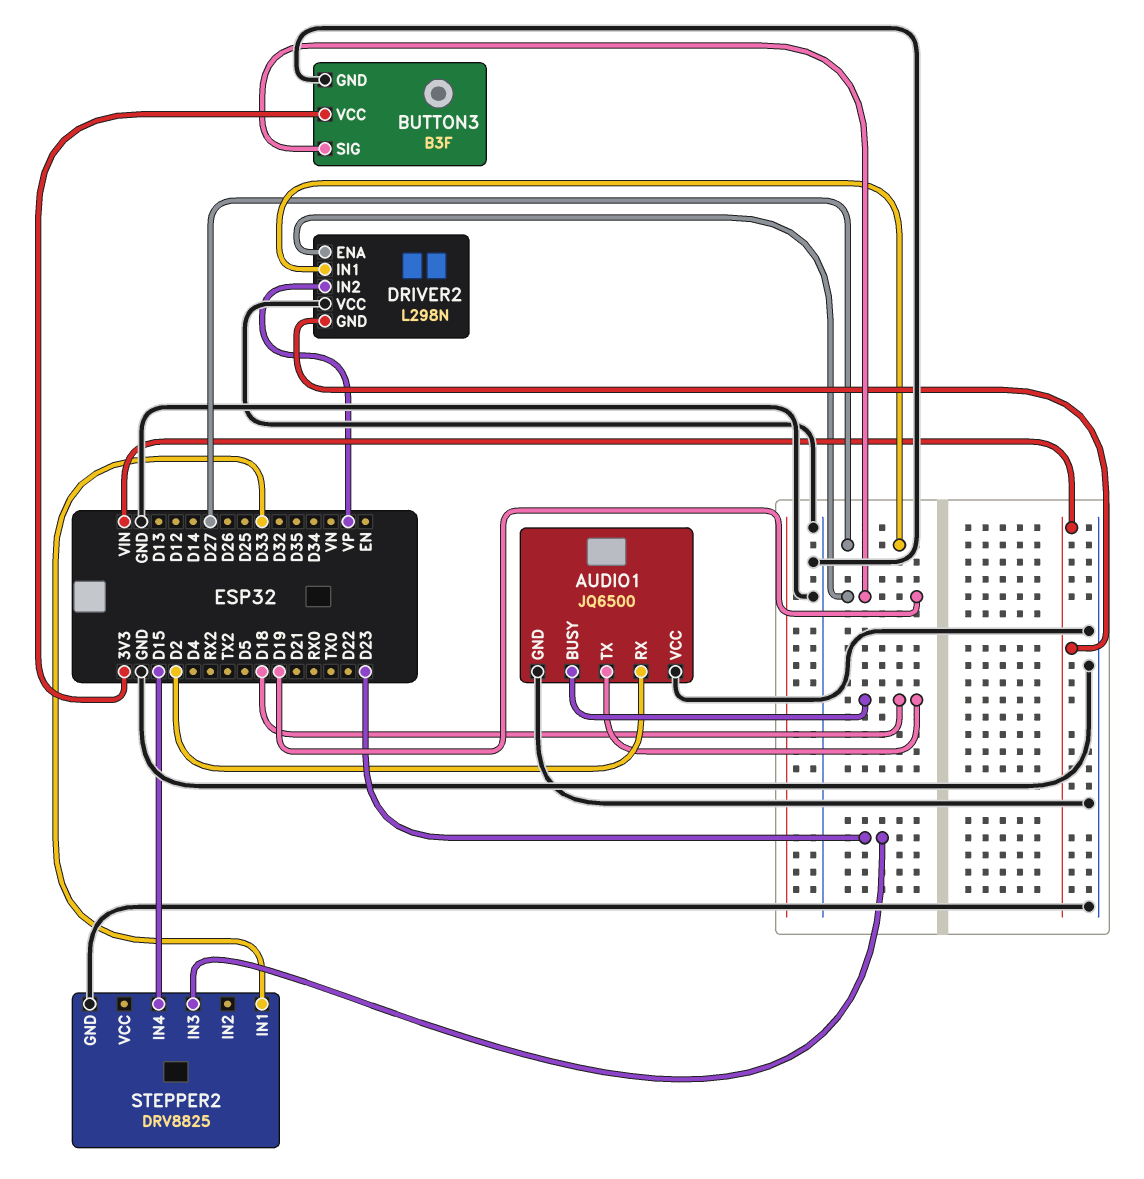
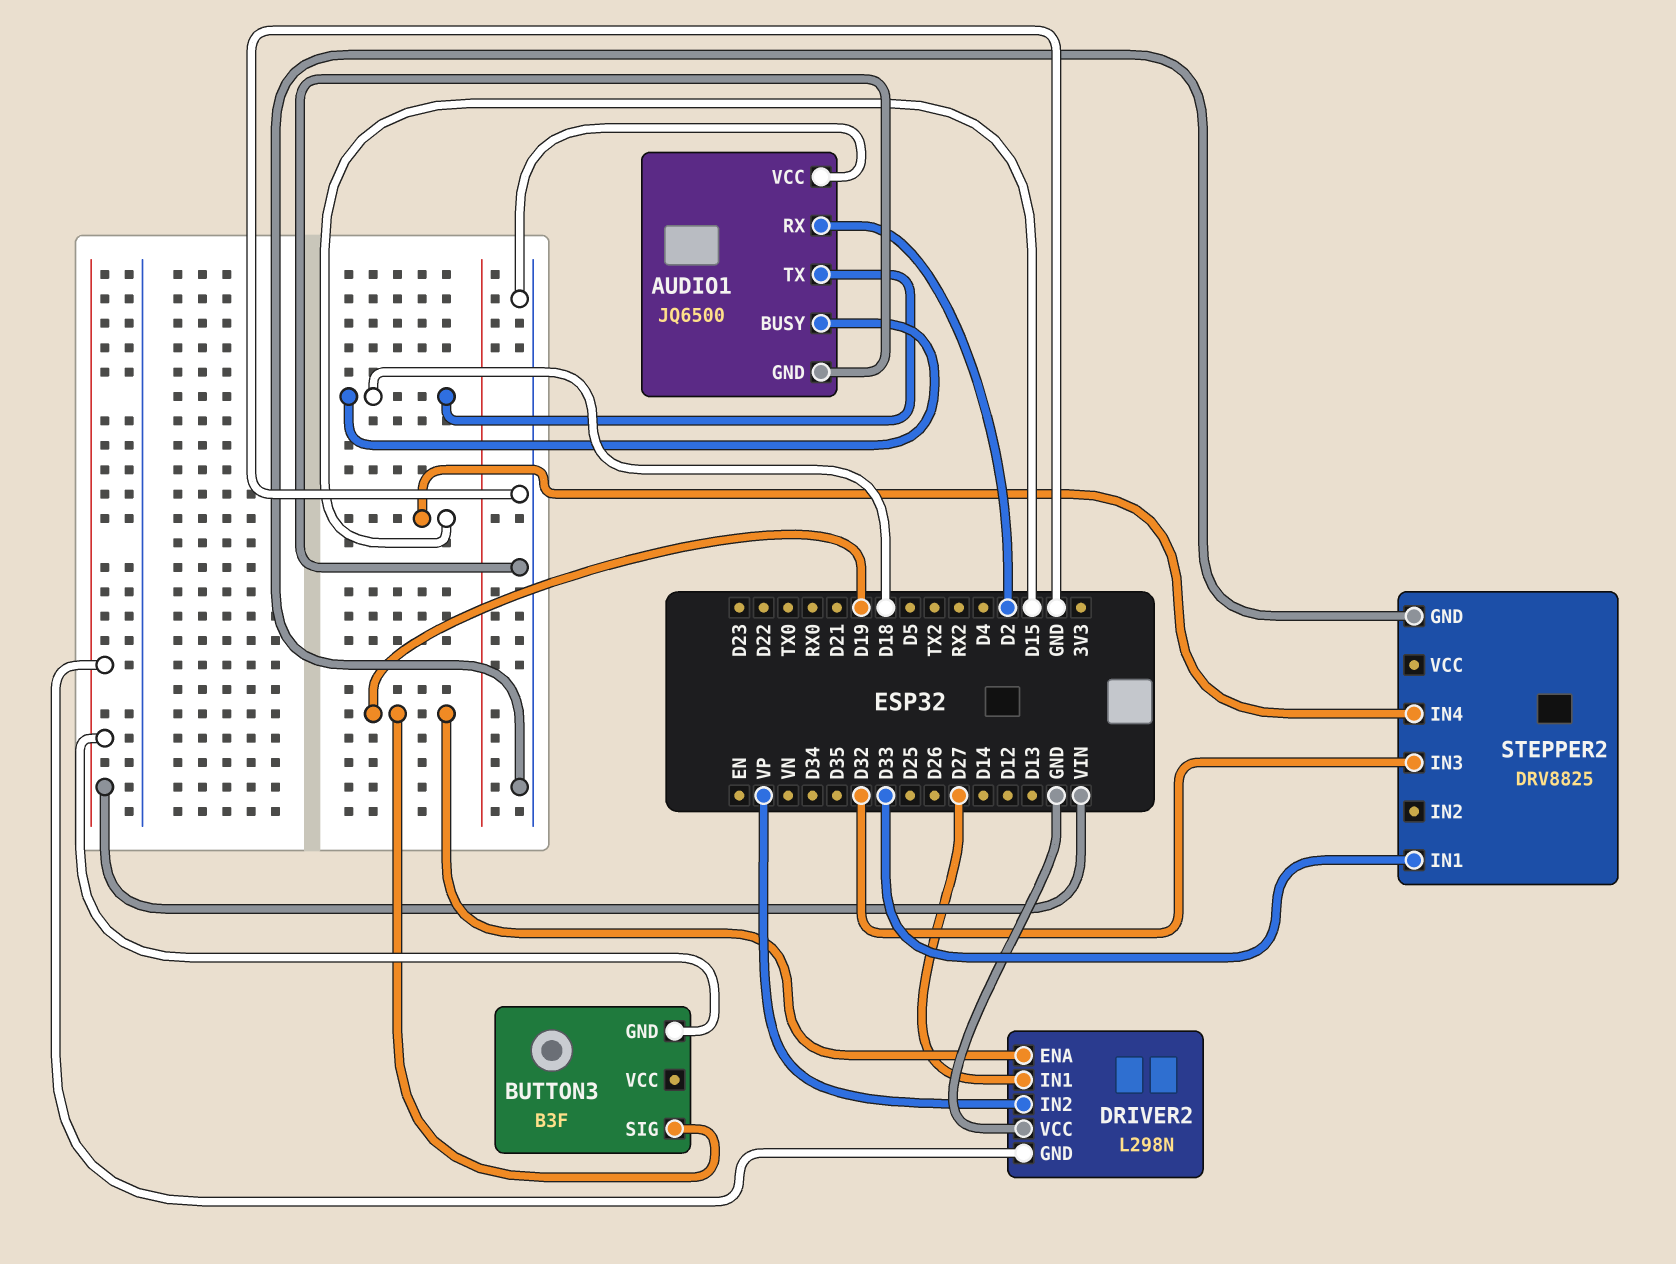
BUTTON3 pin GND: GND -> VIN
BUTTON3 pin VCC: 3V3 -> none
STEPPER2 pin IN3: D23 -> D32

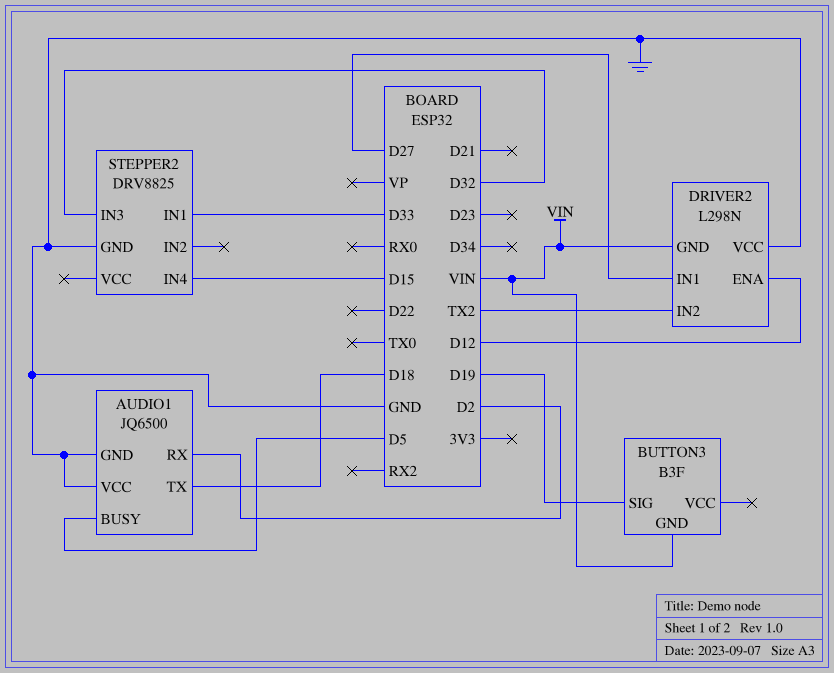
AUDIO1 pin BUSY: D18 -> D5
DRIVER2 pin ENA: D19 -> D12
DRIVER2 pin IN2: VP -> TX2

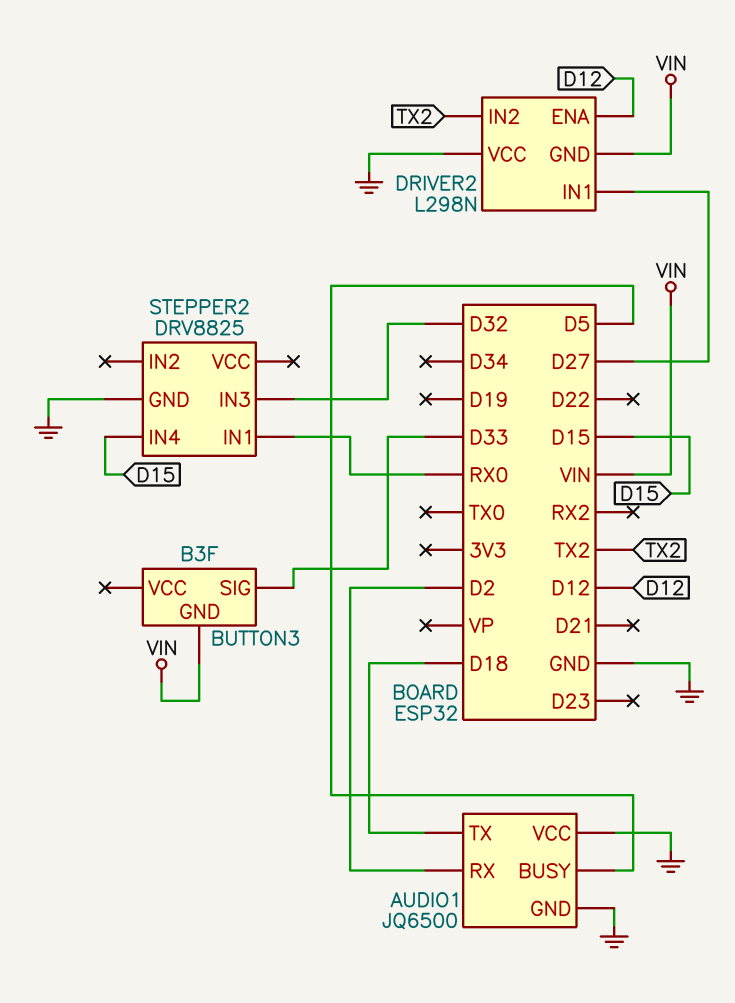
BUTTON3 pin SIG: D19 -> D33
STEPPER2 pin IN1: D33 -> RX0

